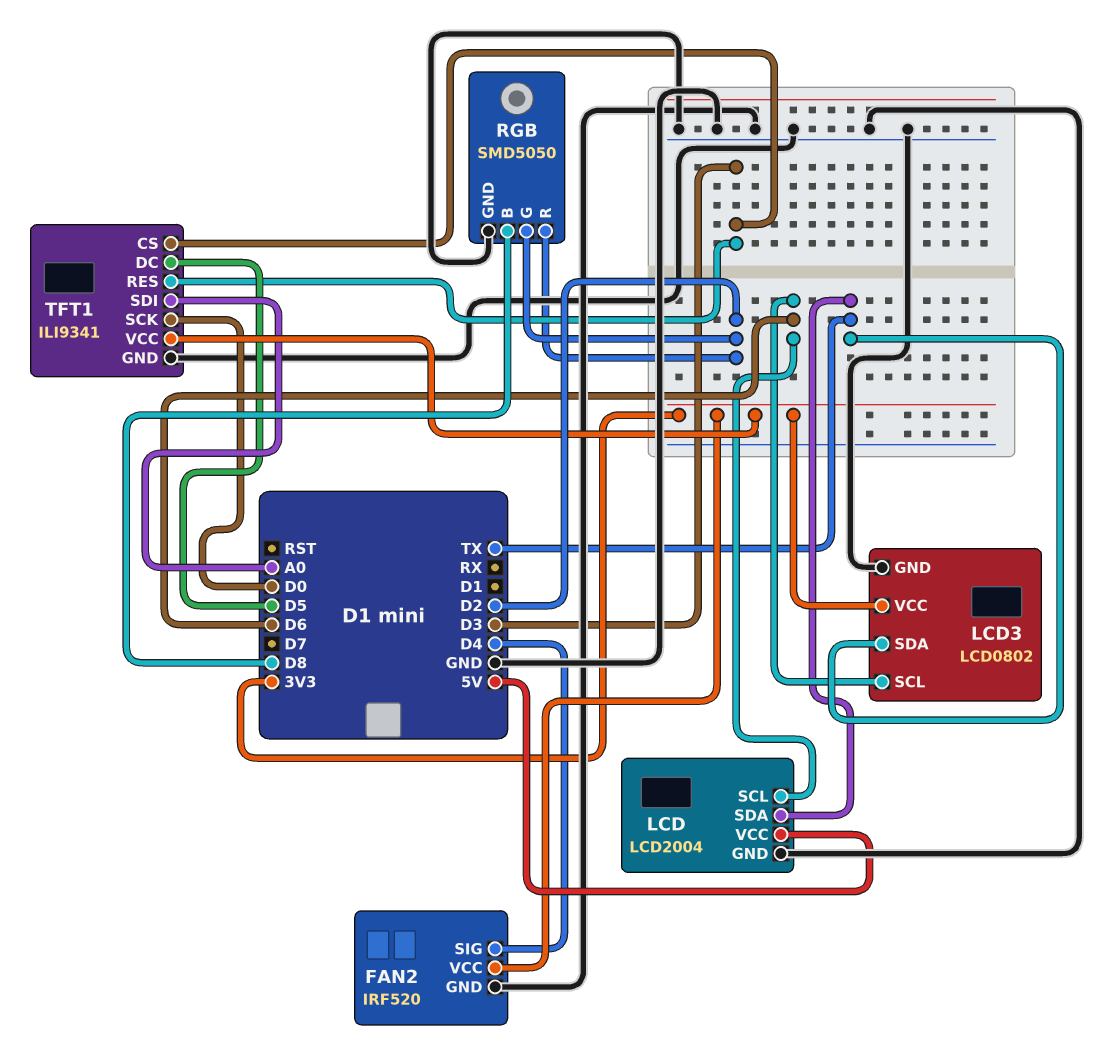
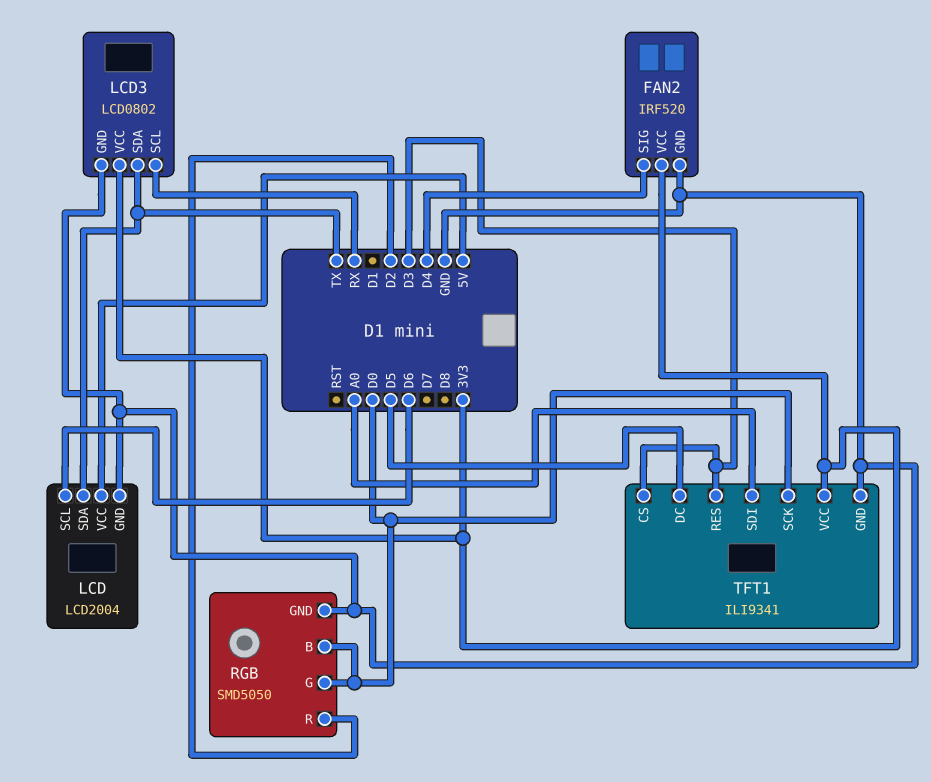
LCD3 pin SCL: D6 -> RX
RGB pin B: D8 -> D0
RGB pin G: D2 -> D0

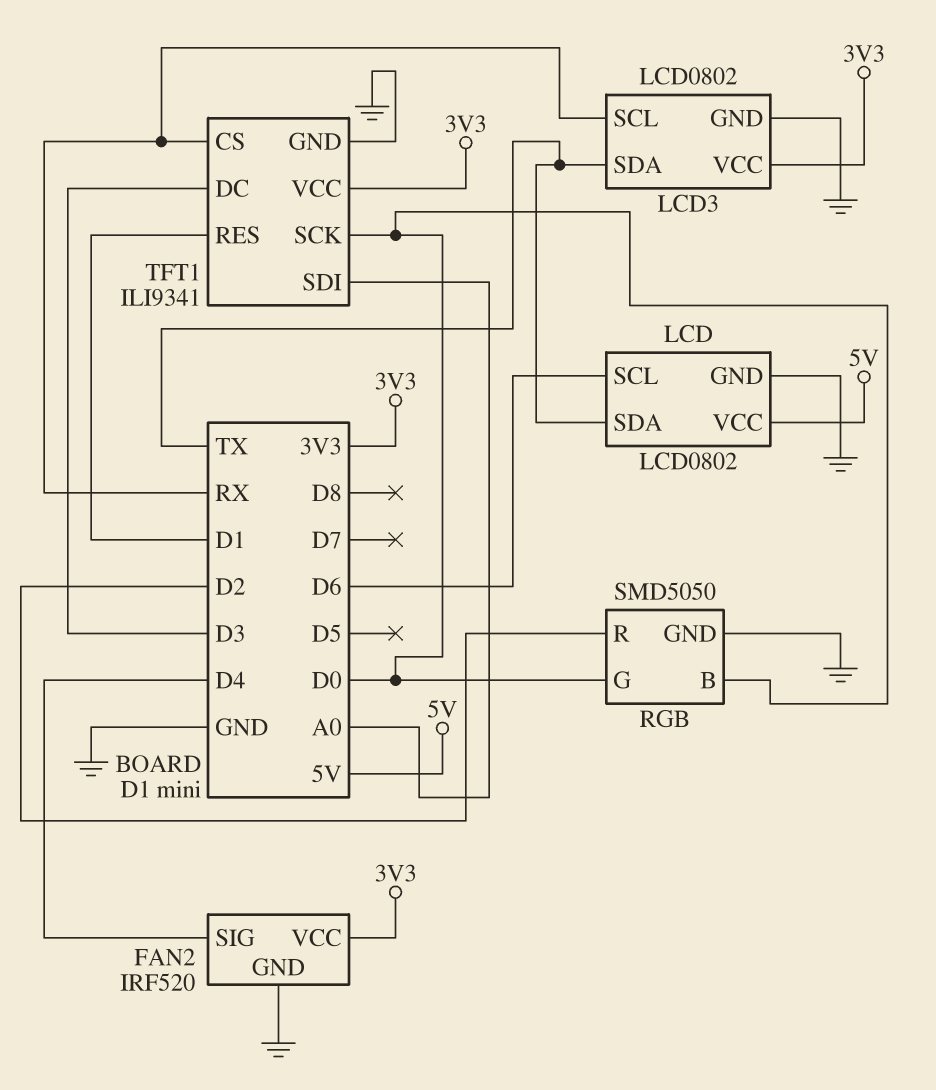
LCD: LCD2004 -> LCD0802
TFT1 pin CS: D3 -> RX
TFT1 pin DC: D5 -> D3
TFT1 pin RES: D3 -> D1

